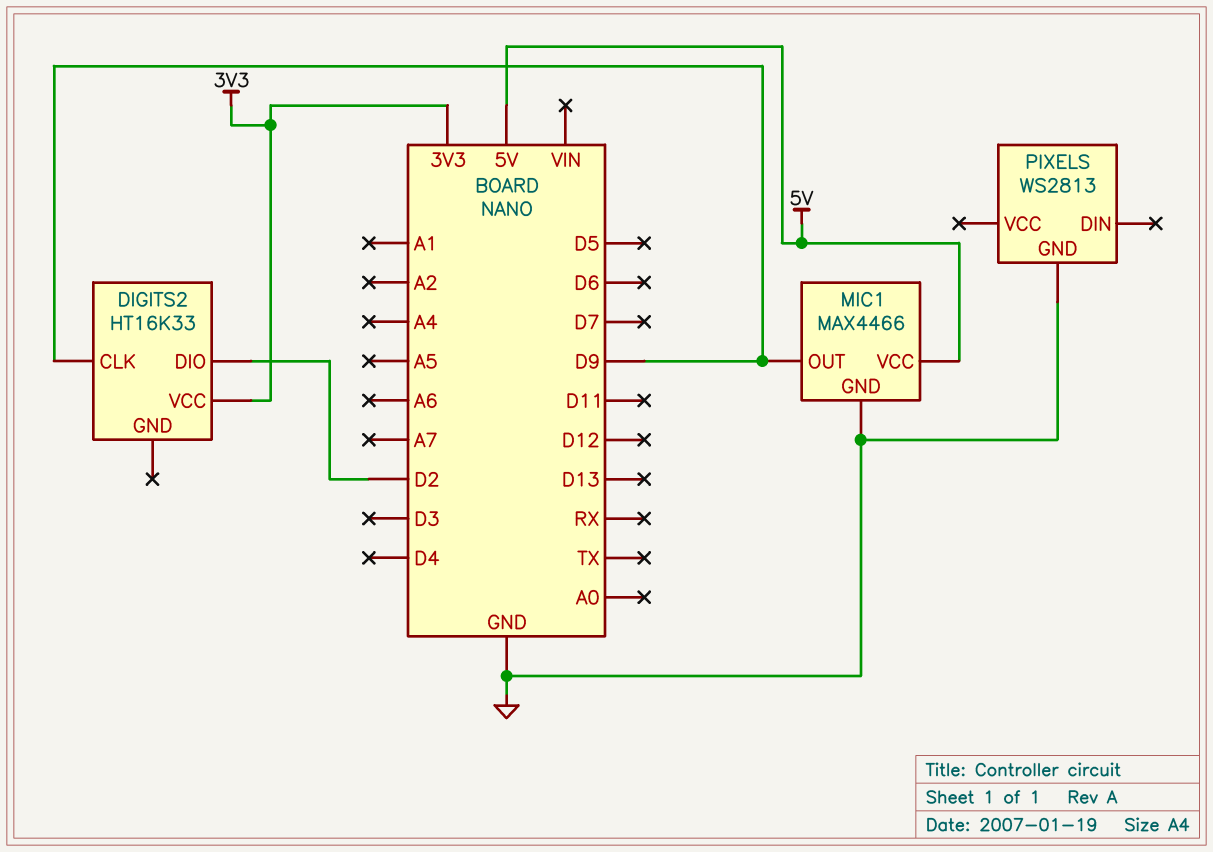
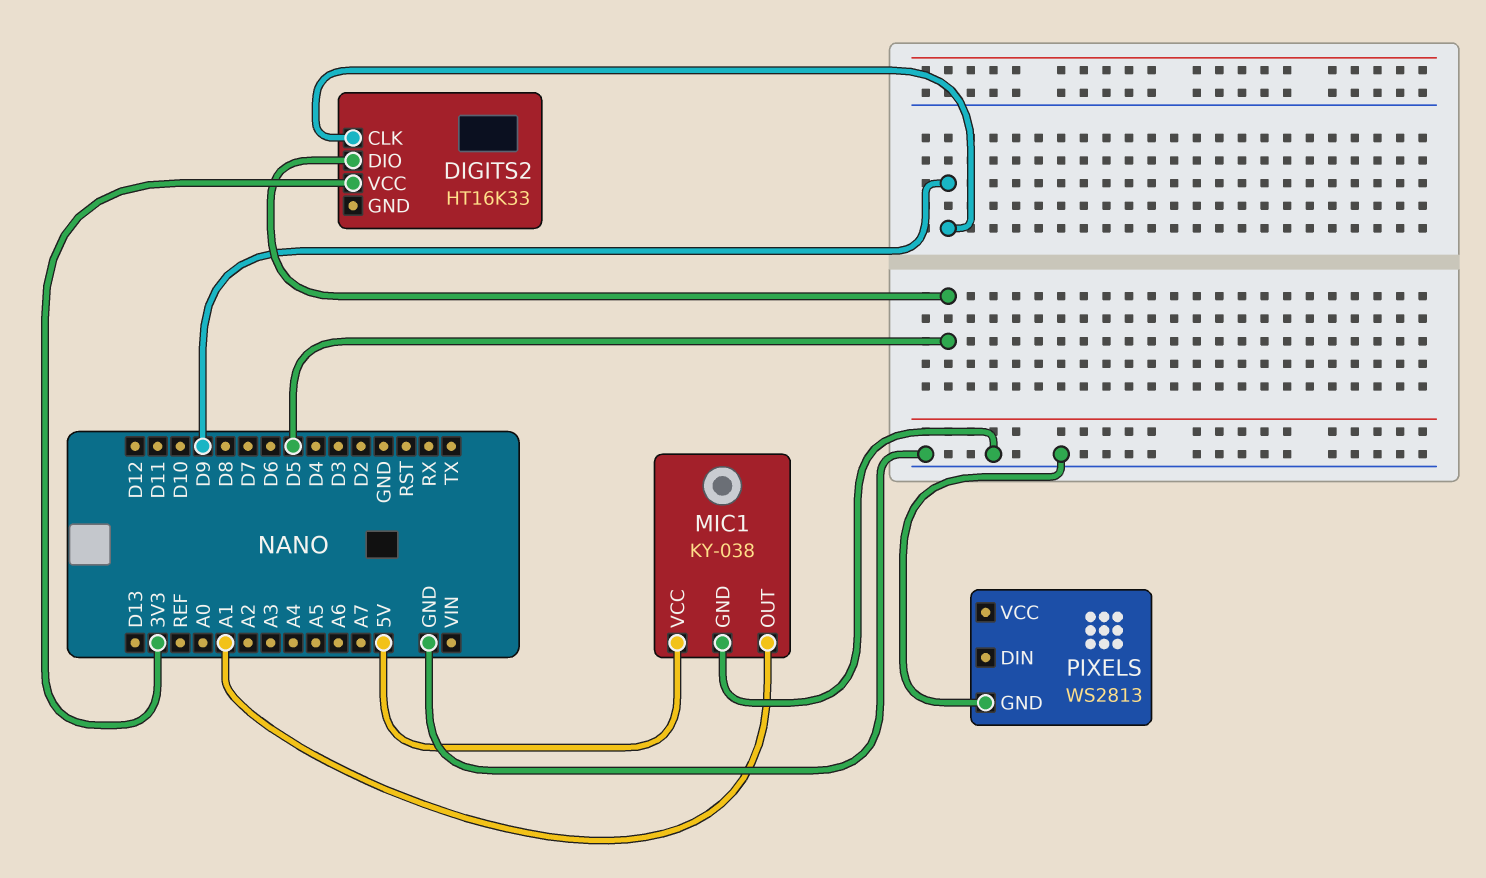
DIGITS2 pin DIO: D2 -> D5
MIC1: MAX4466 -> KY-038
MIC1 pin OUT: D9 -> A1

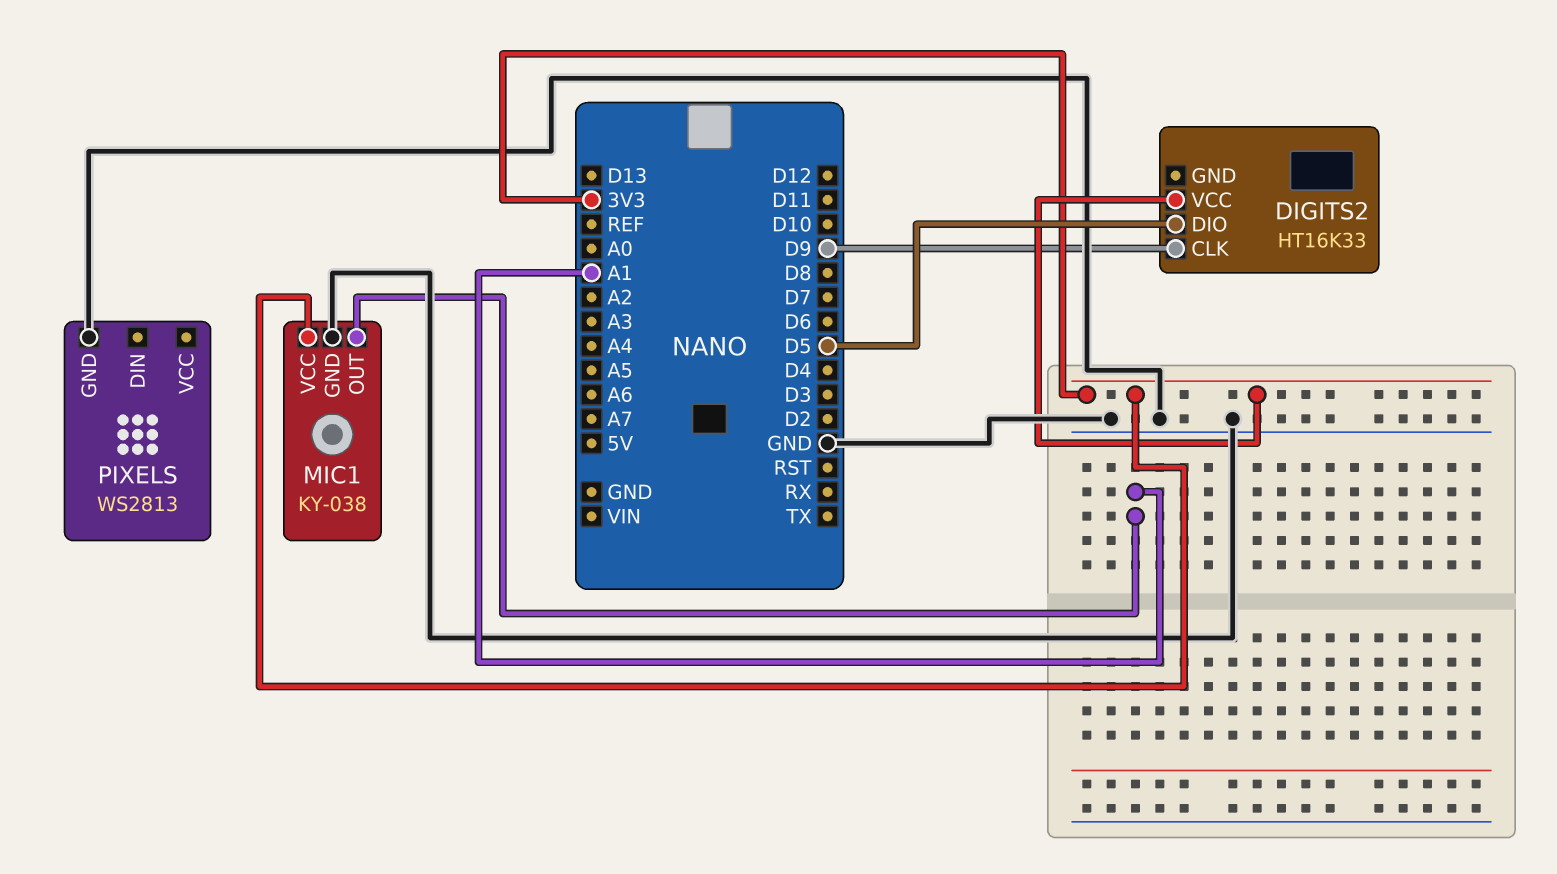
MIC1 pin VCC: 5V -> 3V3

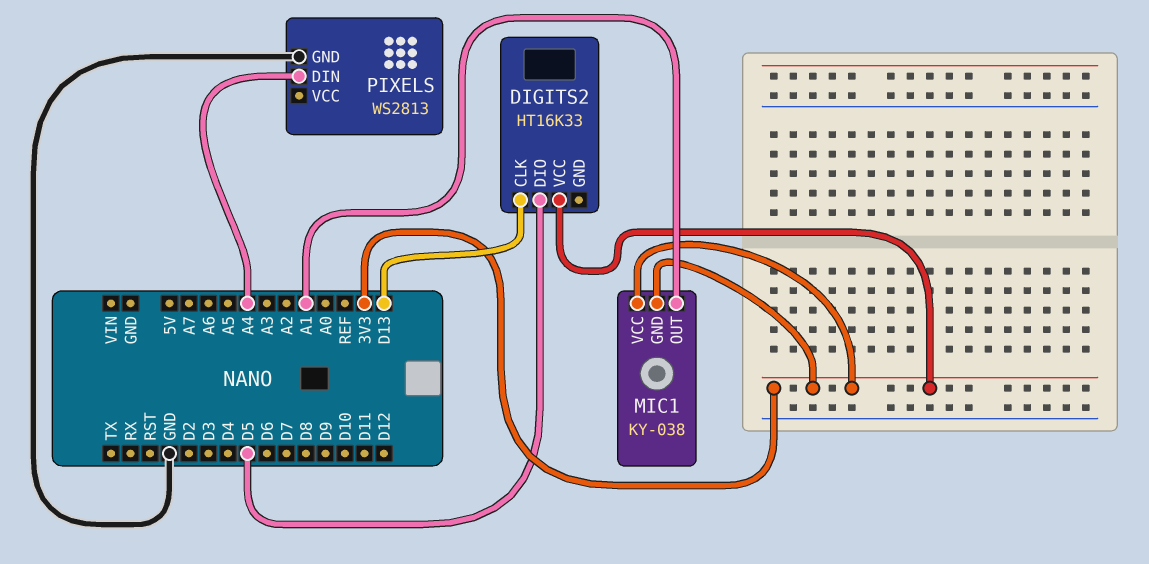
DIGITS2 pin CLK: D9 -> D13
MIC1 pin GND: GND -> 3V3
PIXELS pin DIN: none -> A4

